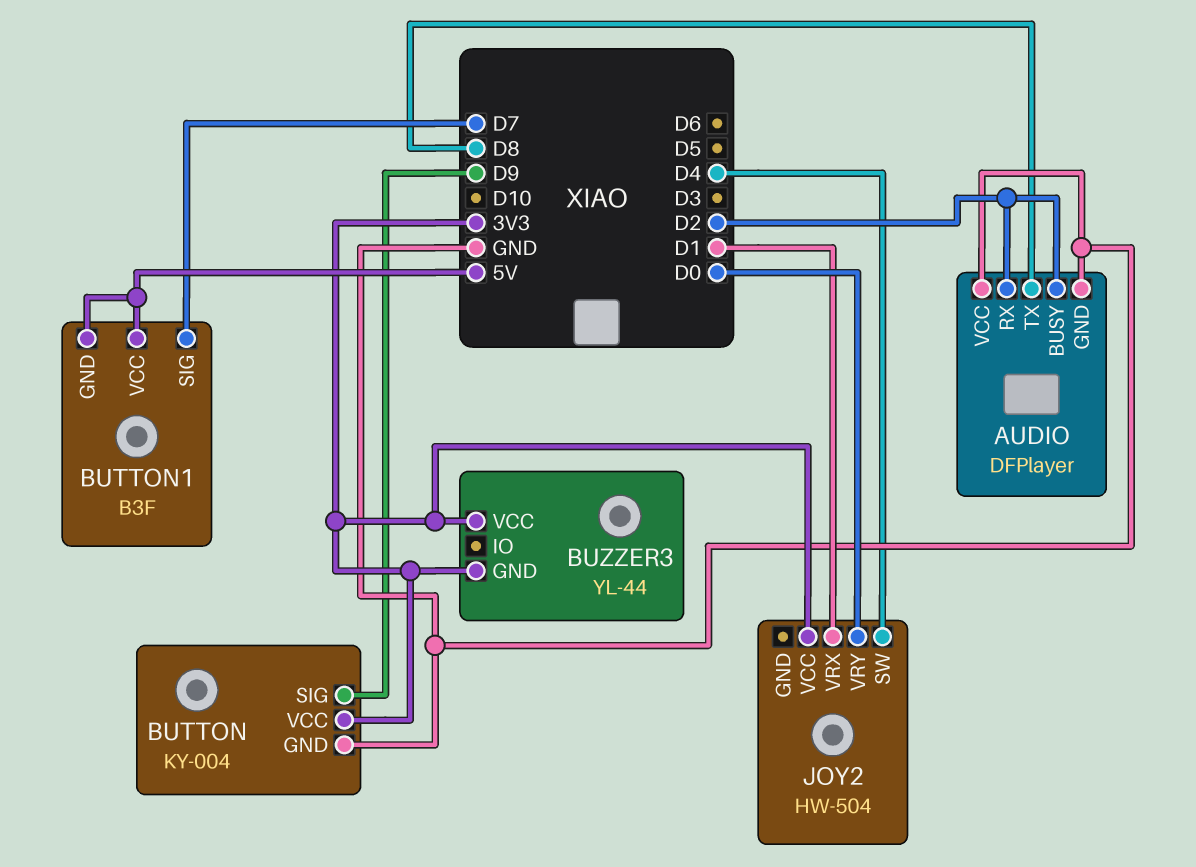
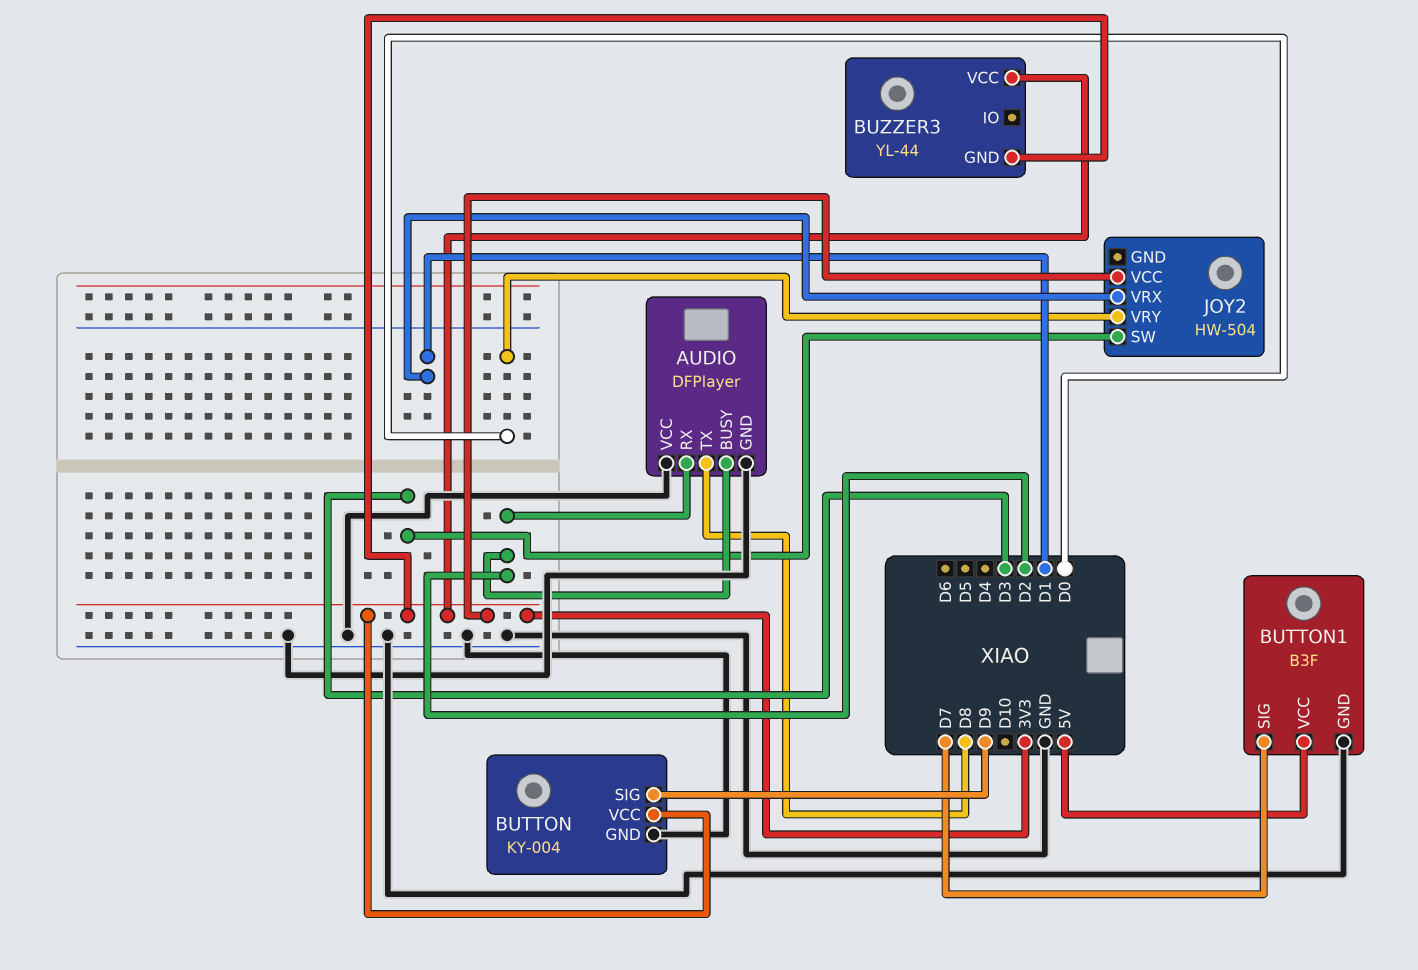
BUTTON1 pin GND: 5V -> GND
JOY2 pin SW: D4 -> D3

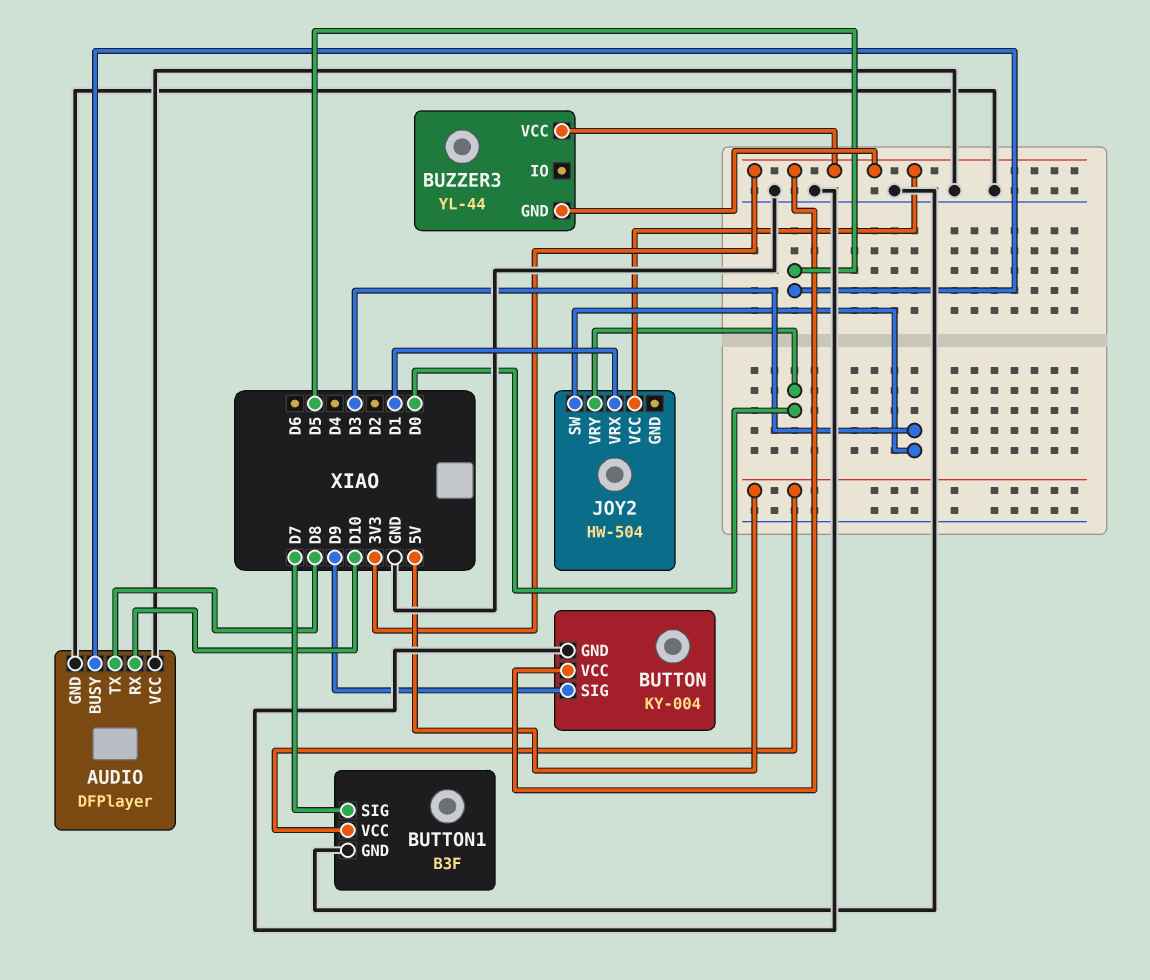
AUDIO pin BUSY: D2 -> D5
AUDIO pin RX: D2 -> D10

